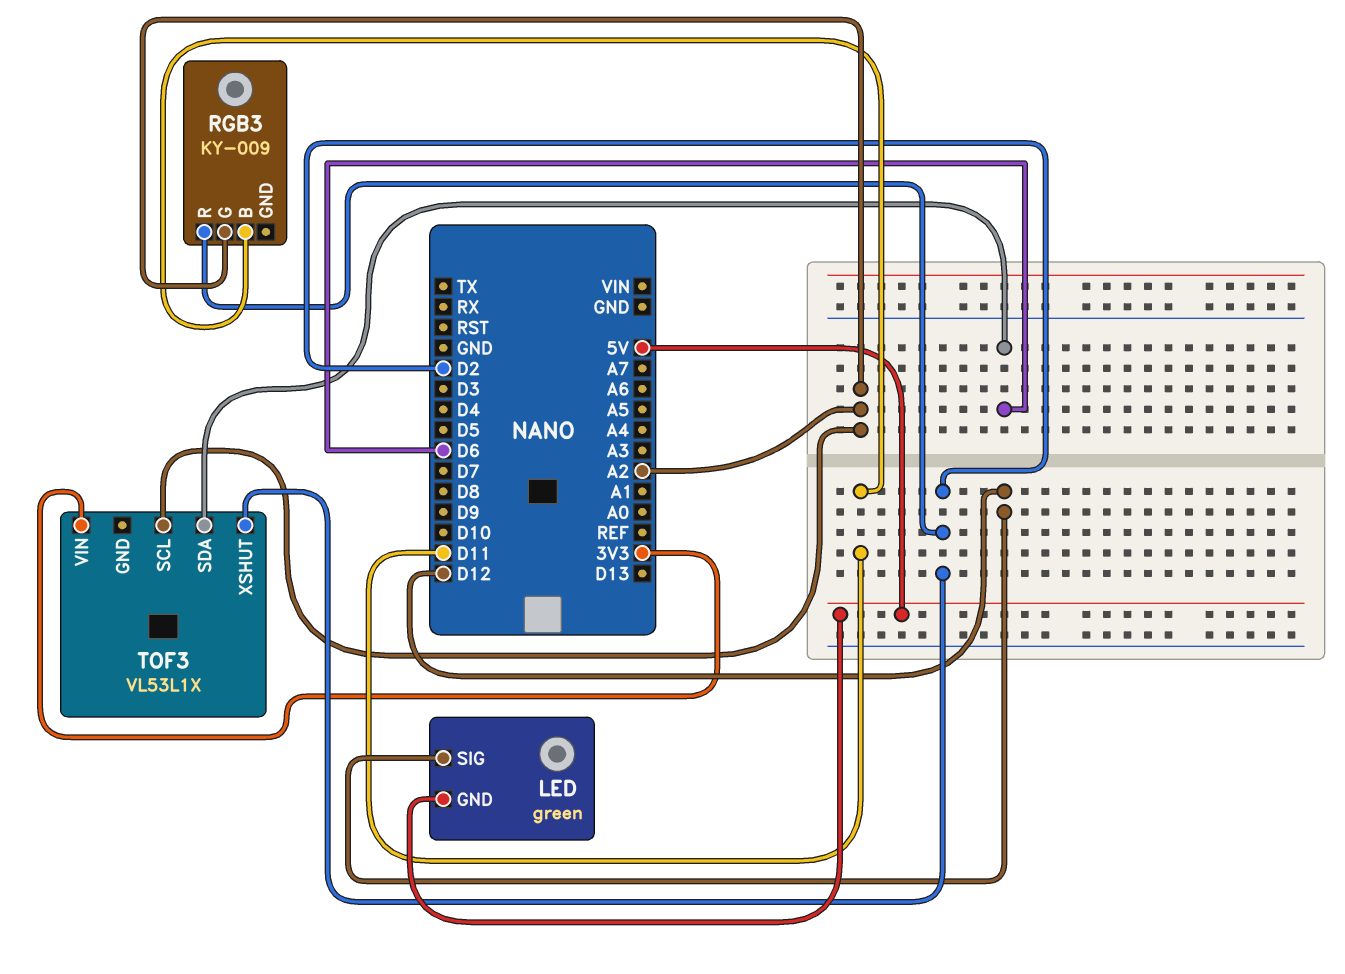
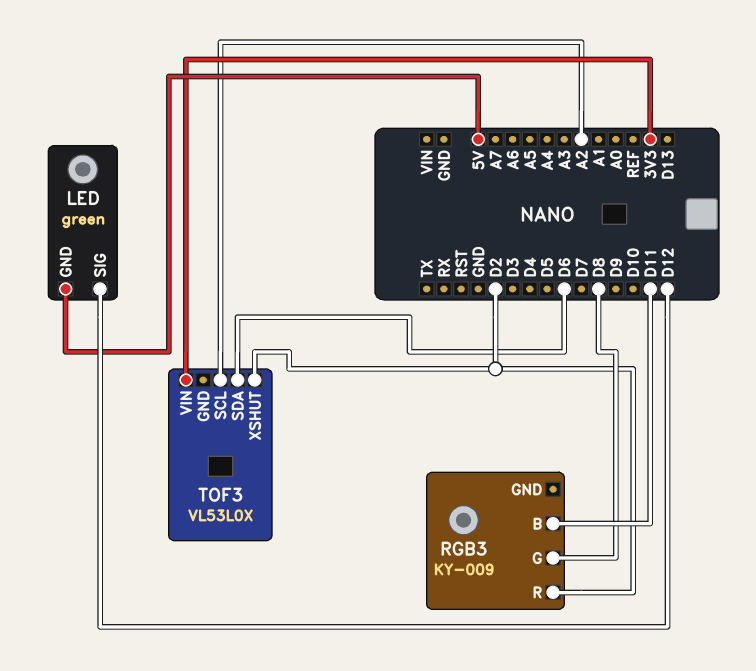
RGB3 pin G: A2 -> D8
TOF3: VL53L1X -> VL53L0X

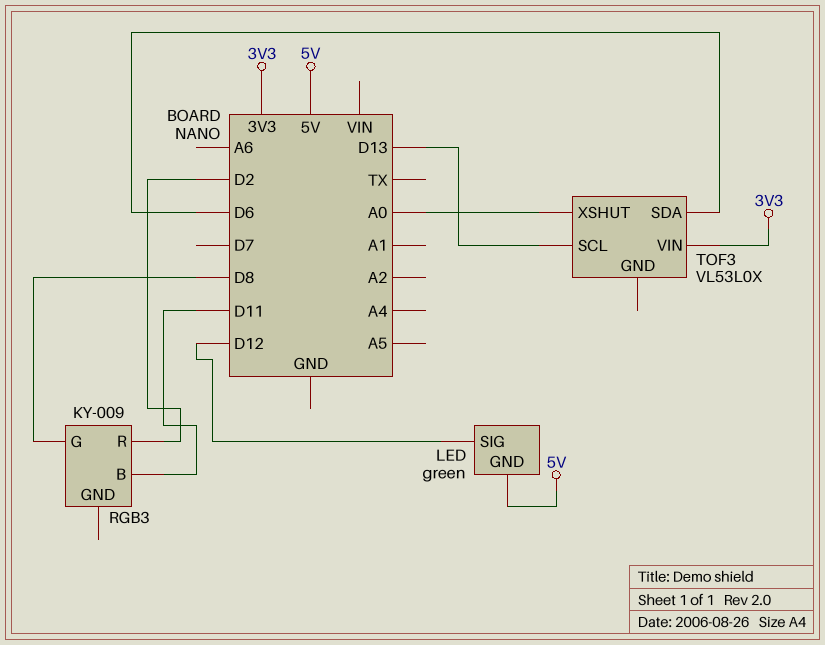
TOF3 pin SCL: A2 -> D13
TOF3 pin XSHUT: D2 -> A0

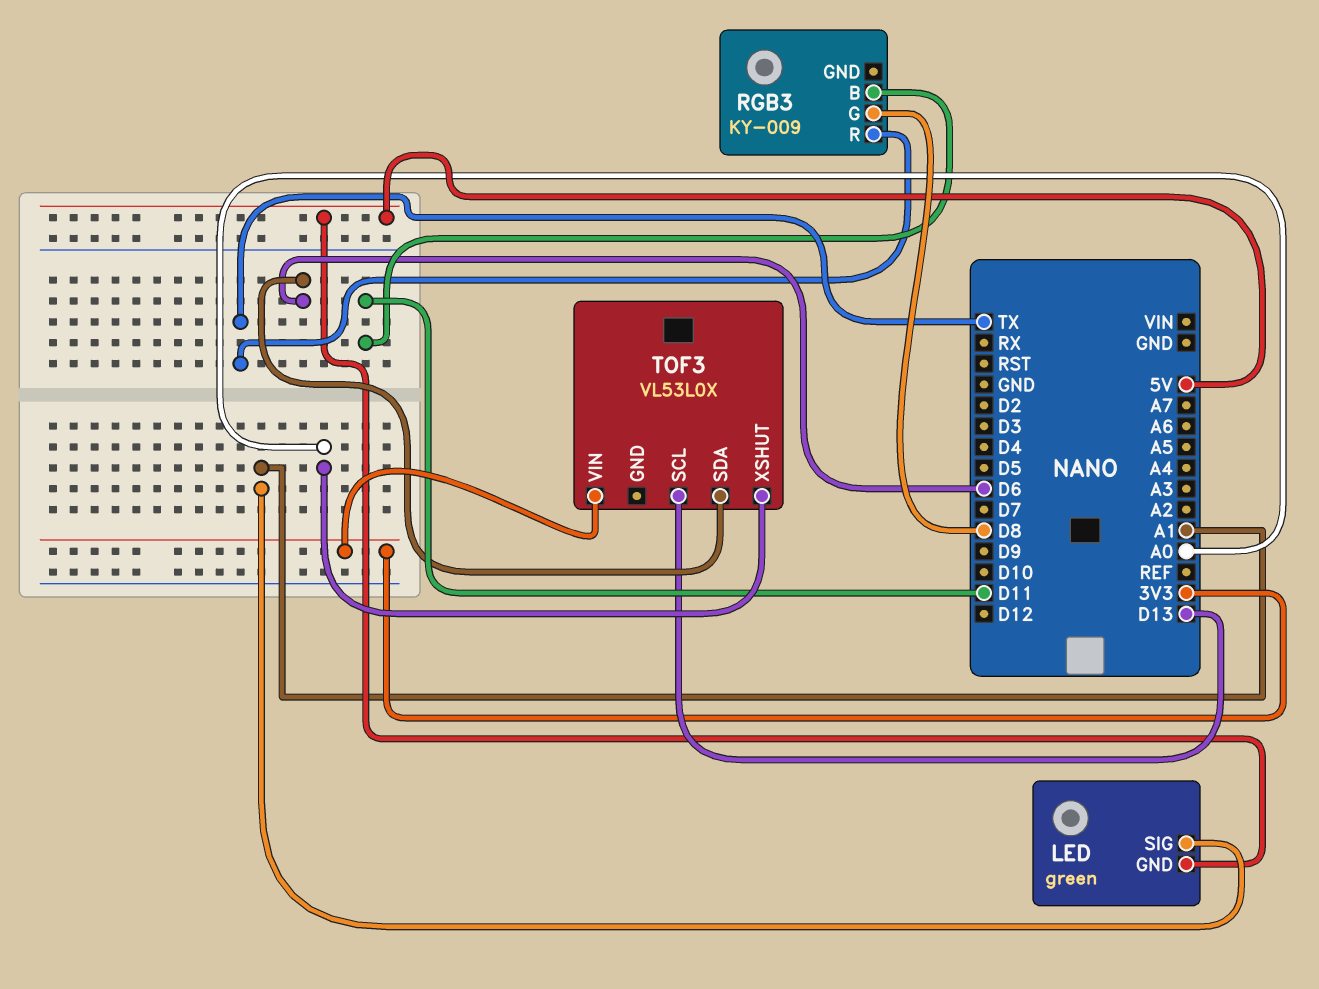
LED pin SIG: D12 -> A1
RGB3 pin R: D2 -> TX

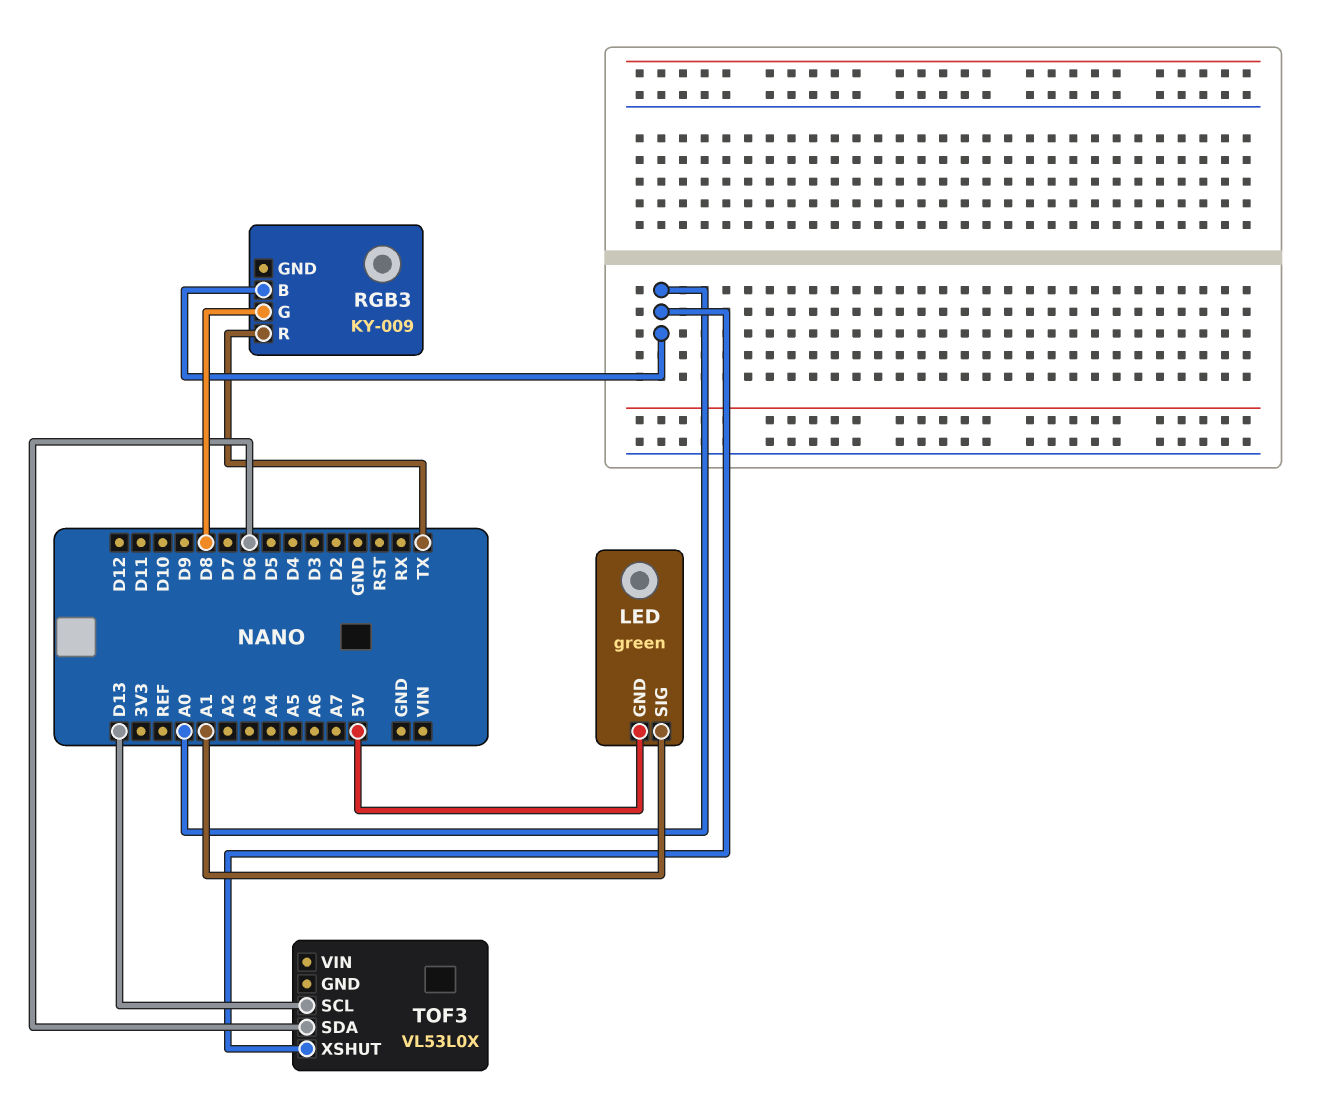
RGB3 pin B: D11 -> A0
TOF3 pin VIN: 3V3 -> none

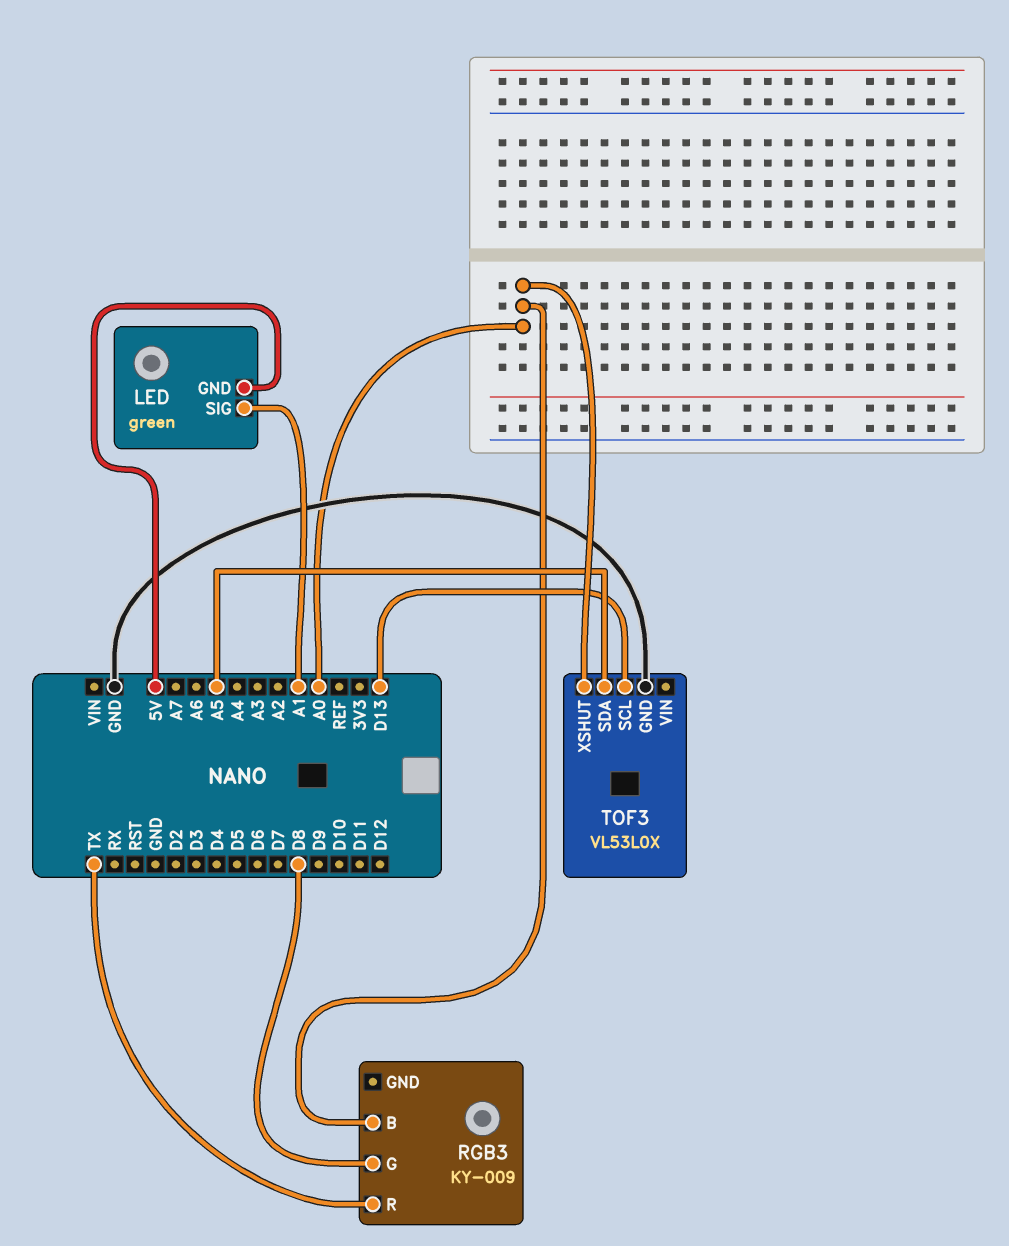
TOF3 pin GND: none -> GND
TOF3 pin SDA: D6 -> A5

